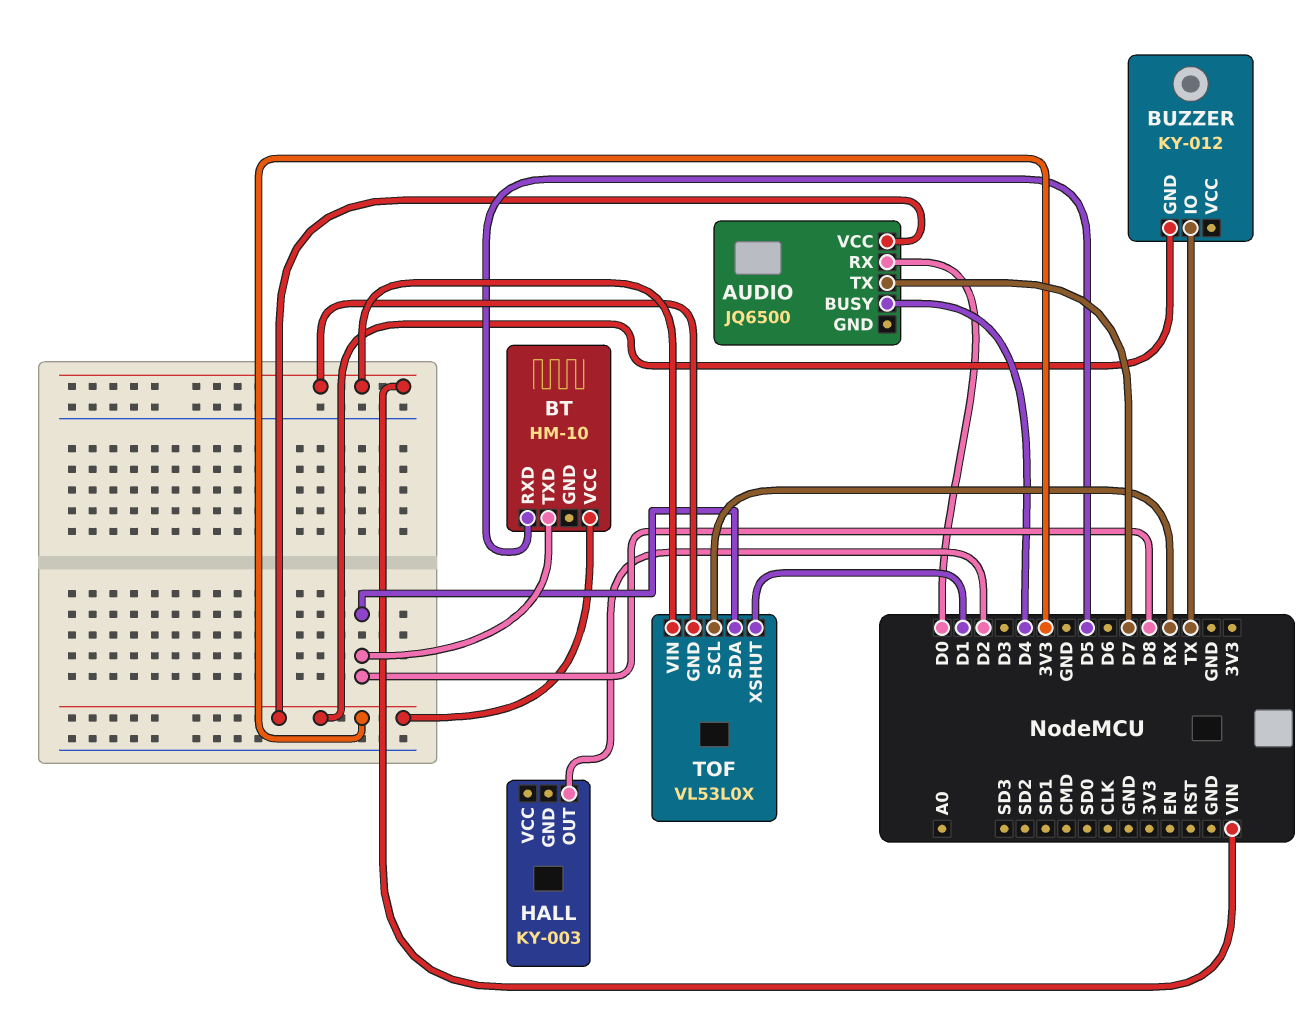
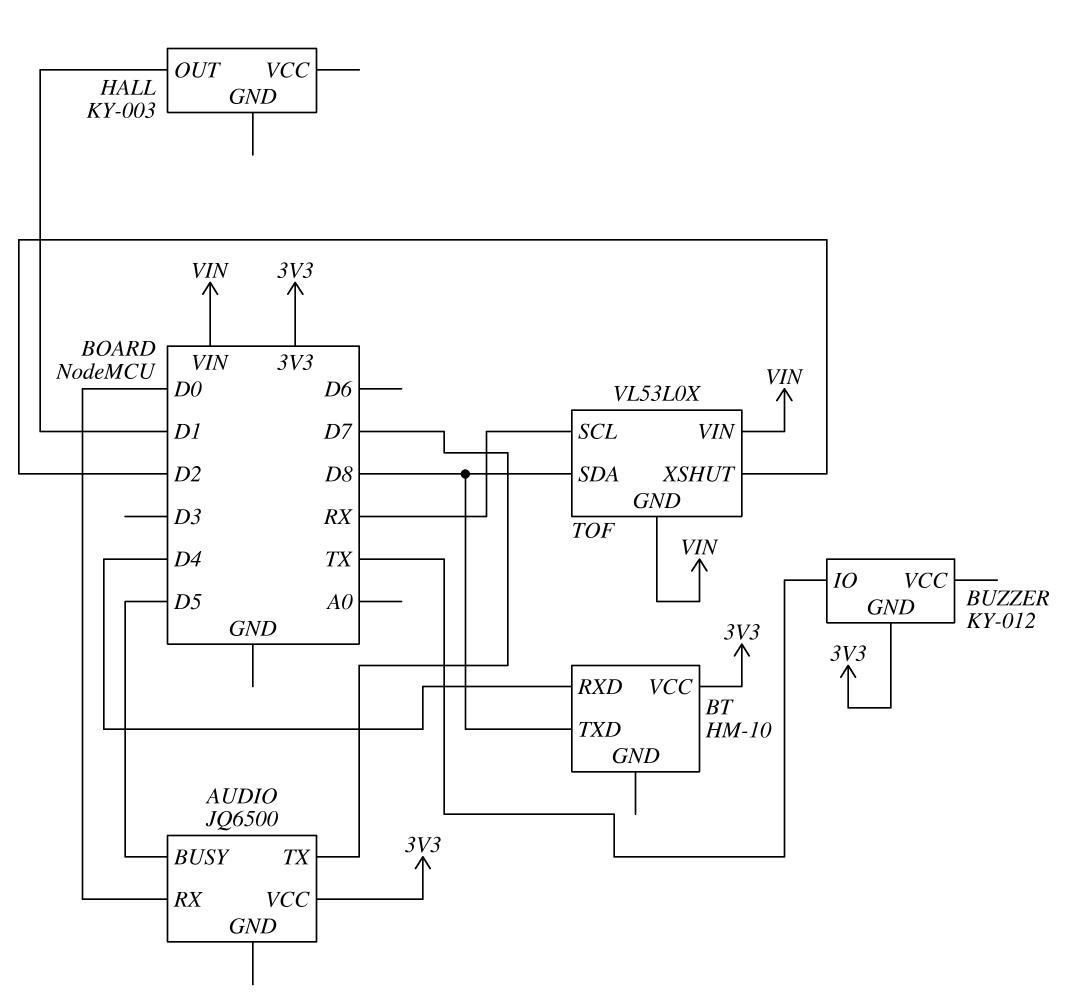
AUDIO pin BUSY: D4 -> D5
BT pin RXD: D5 -> D4
HALL pin OUT: D2 -> D1
TOF pin XSHUT: D1 -> D2

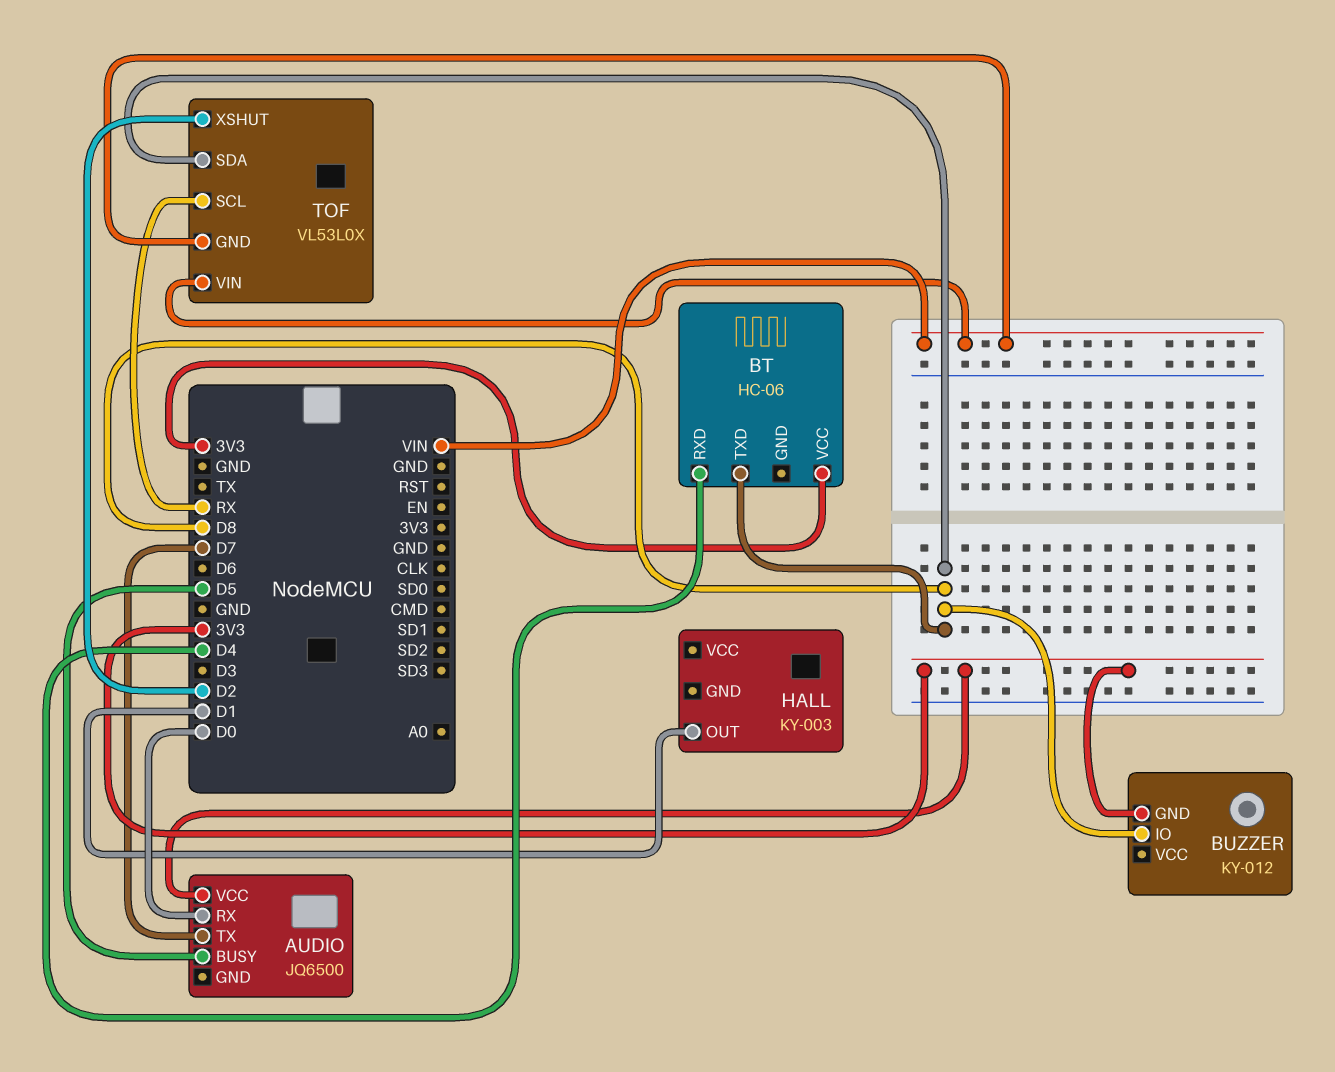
BT: HM-10 -> HC-06
BUZZER pin IO: TX -> D8

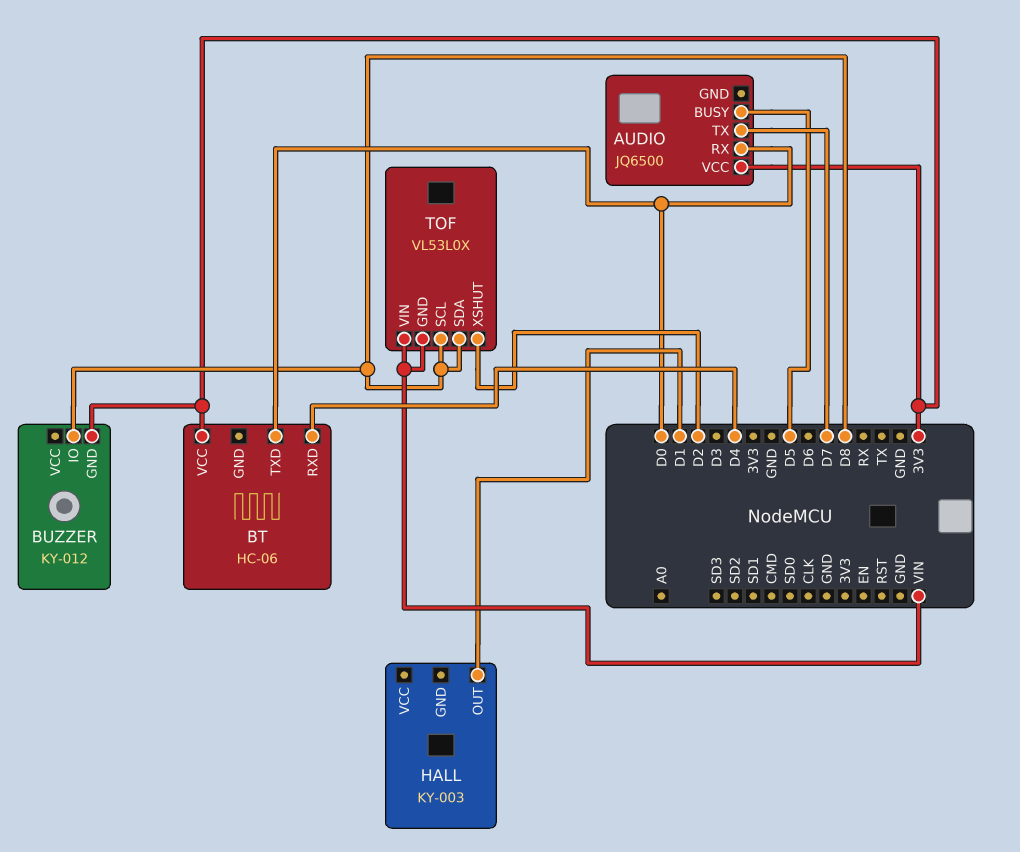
BT pin TXD: D8 -> D0
TOF pin SCL: RX -> D8

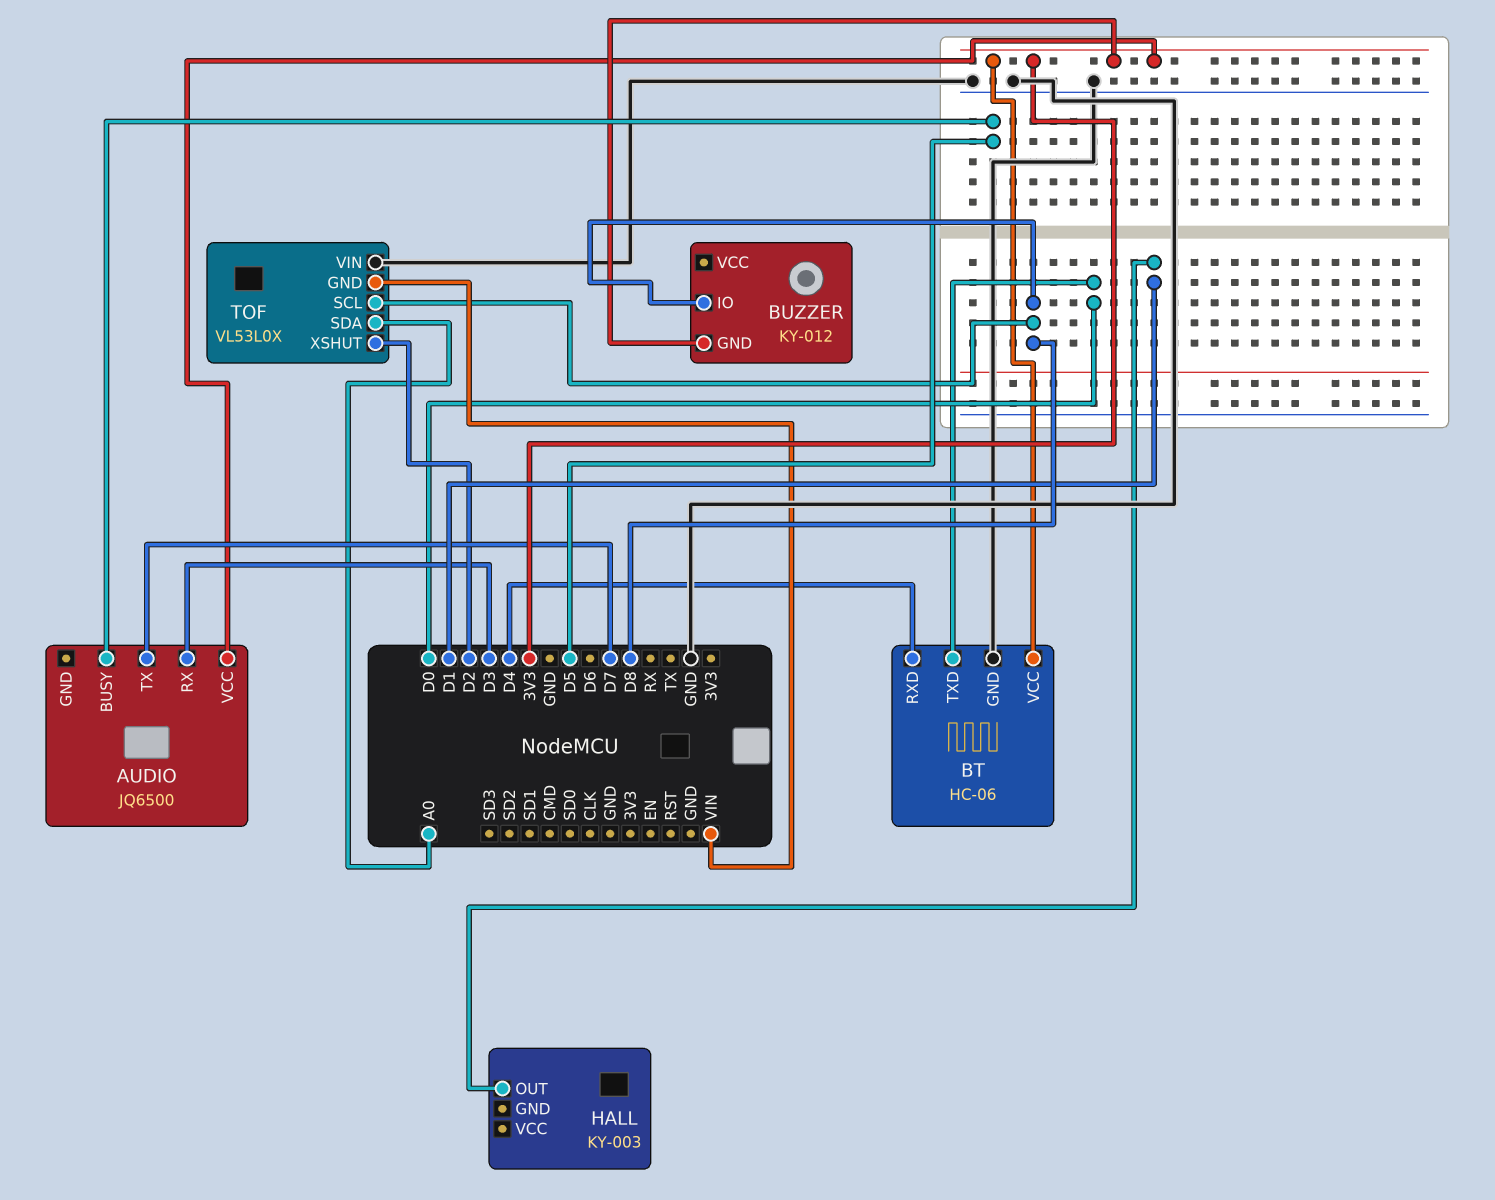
AUDIO pin RX: D0 -> D3
BT pin GND: none -> GND
TOF pin SDA: D8 -> A0
TOF pin VIN: VIN -> GND

